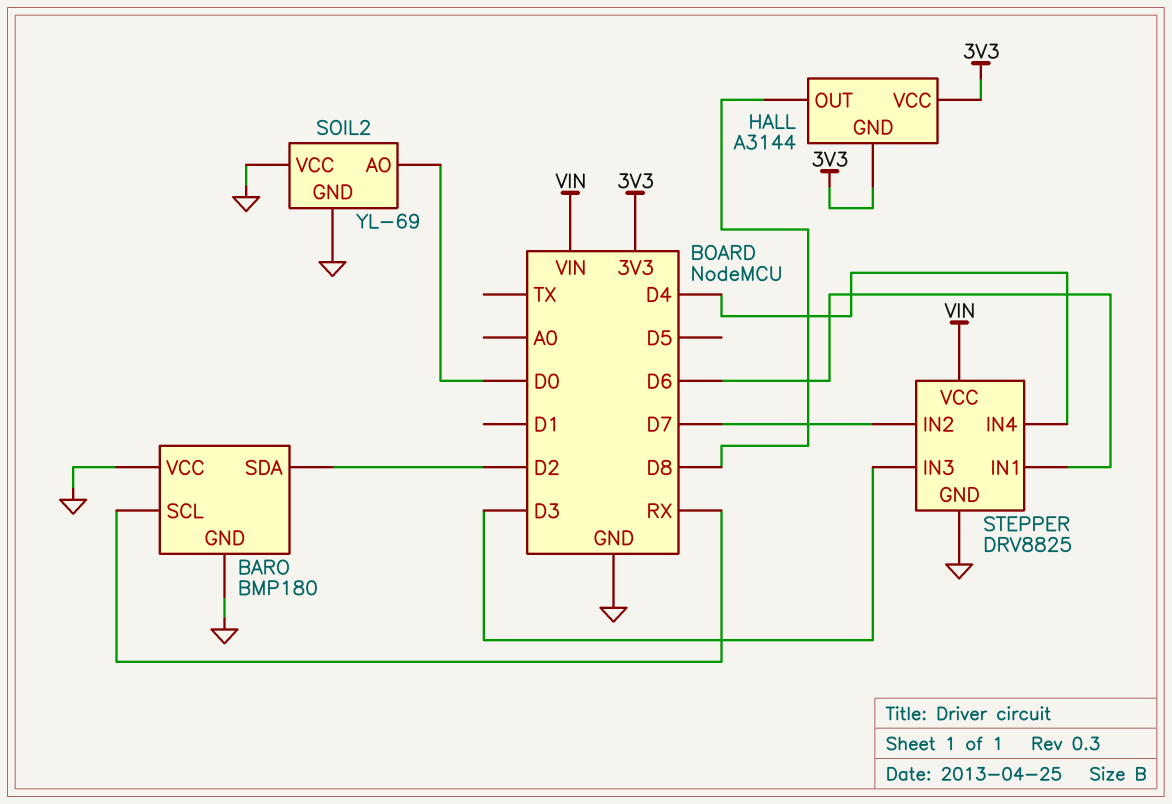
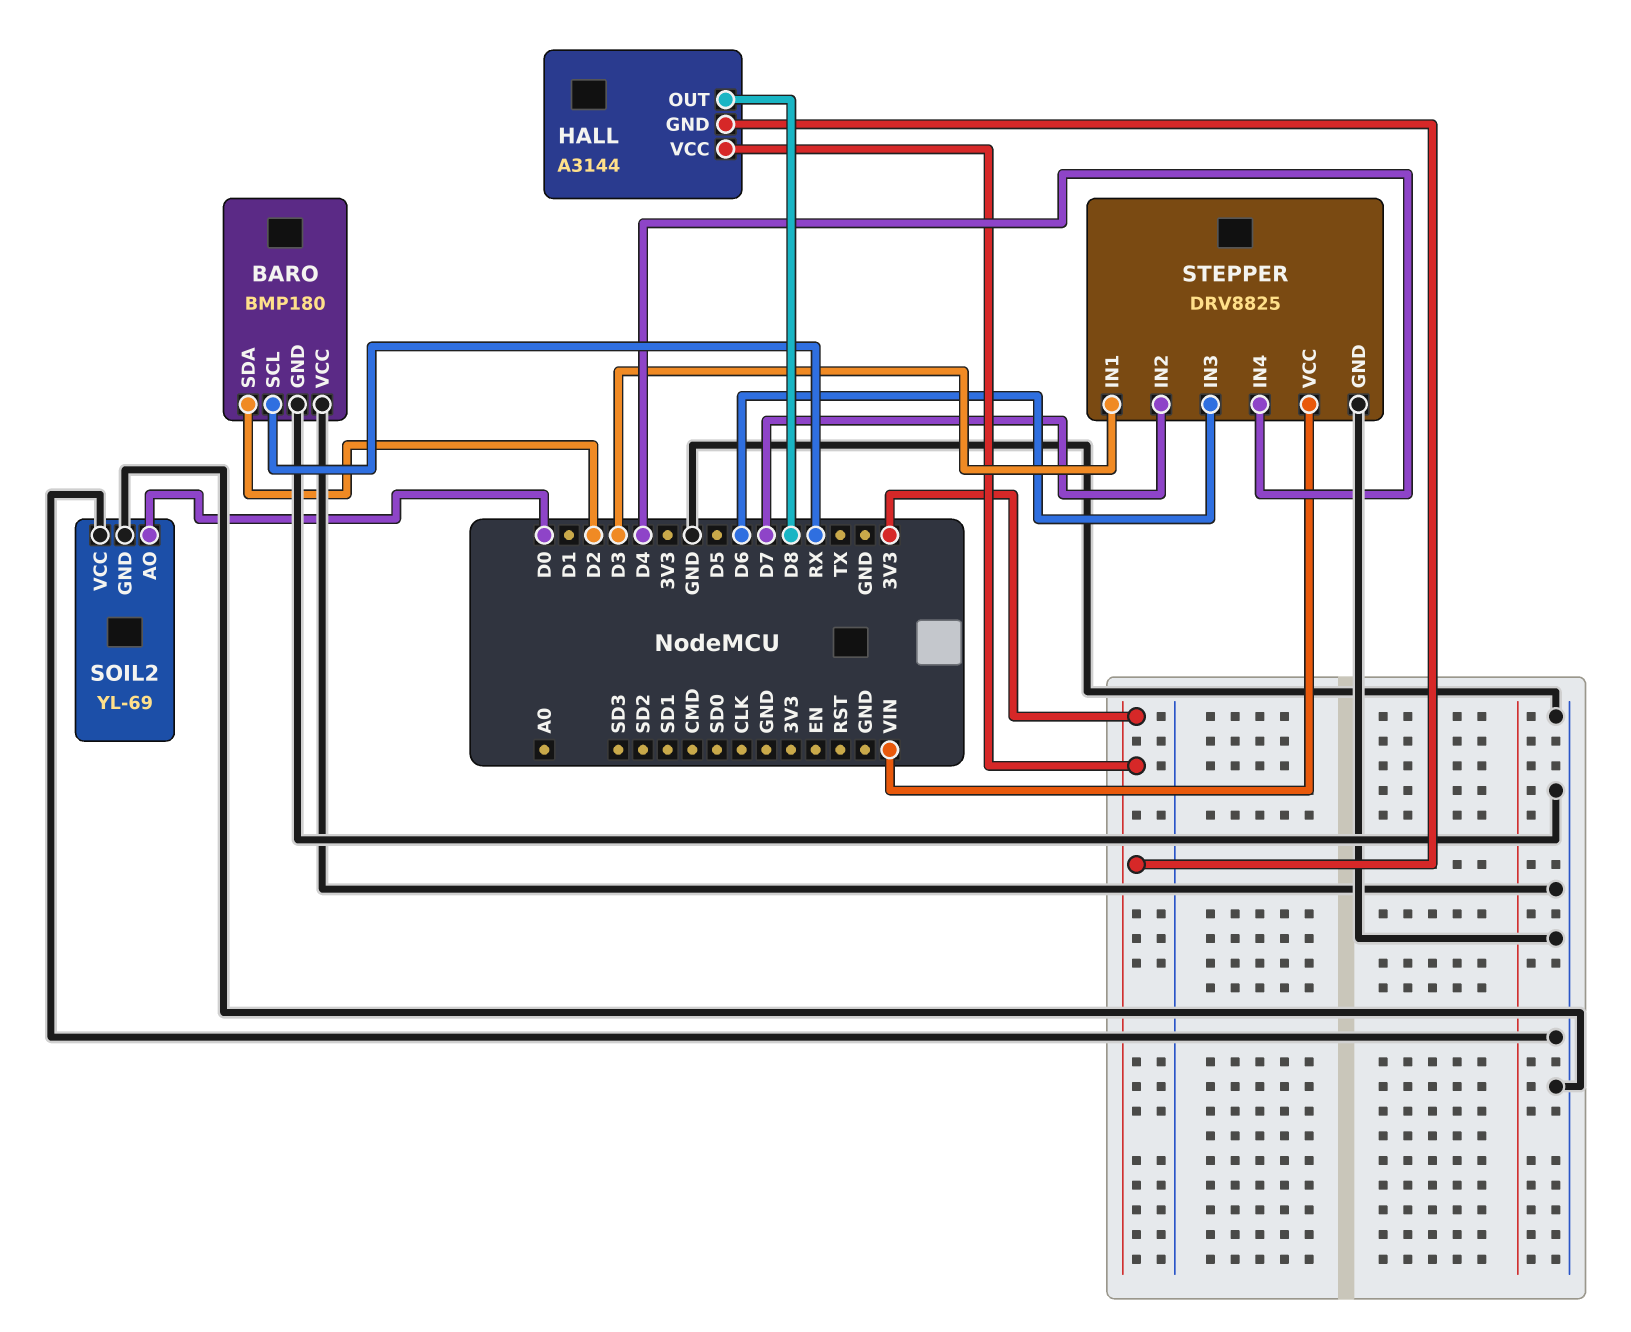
STEPPER pin IN1: D6 -> D3
STEPPER pin IN3: D3 -> D6

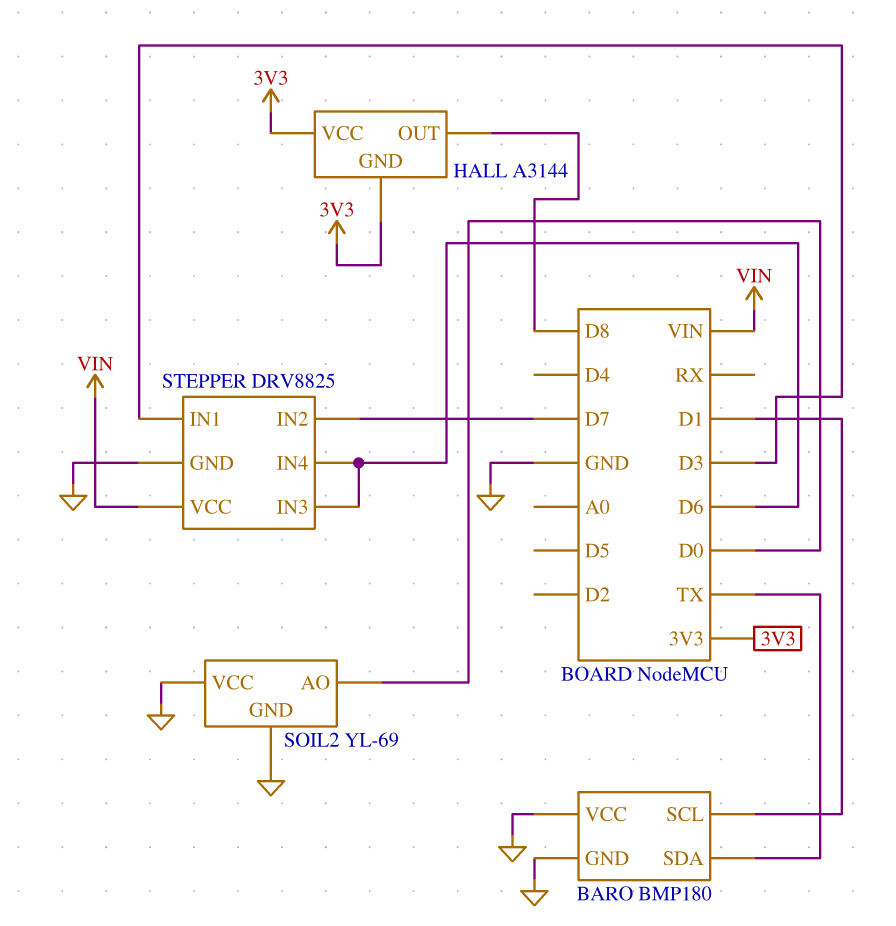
BARO pin SCL: RX -> D1
BARO pin SDA: D2 -> TX
STEPPER pin IN4: D4 -> D6

